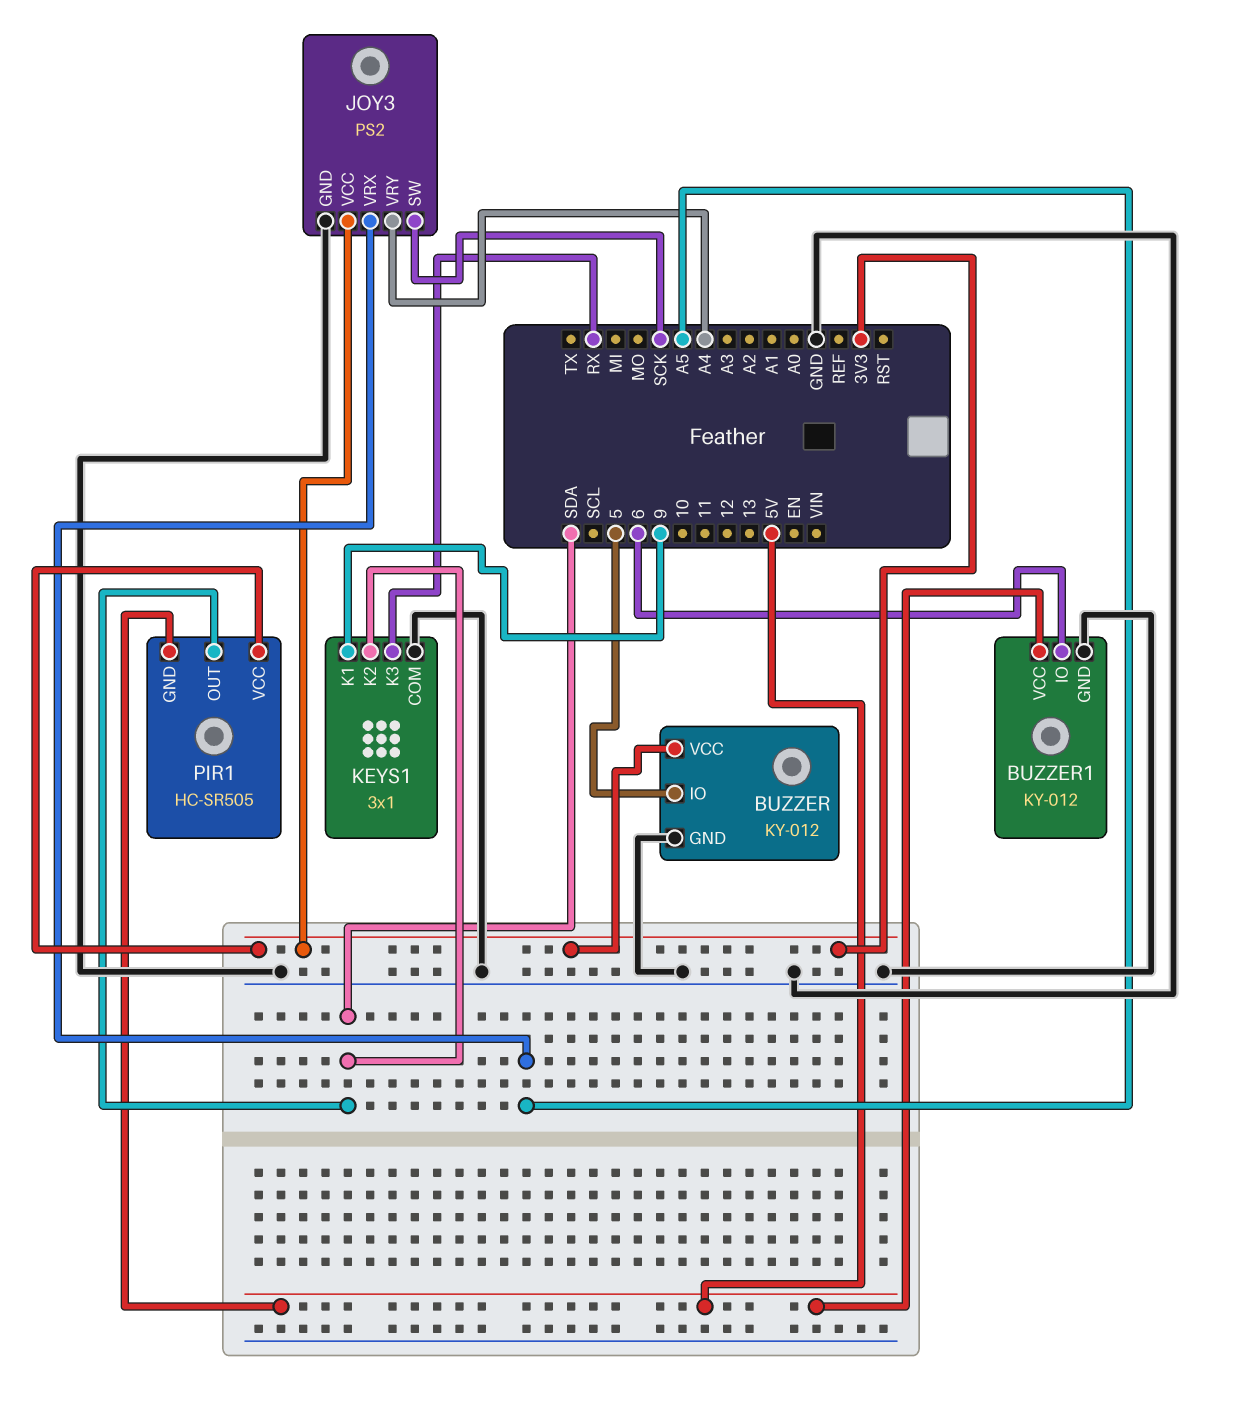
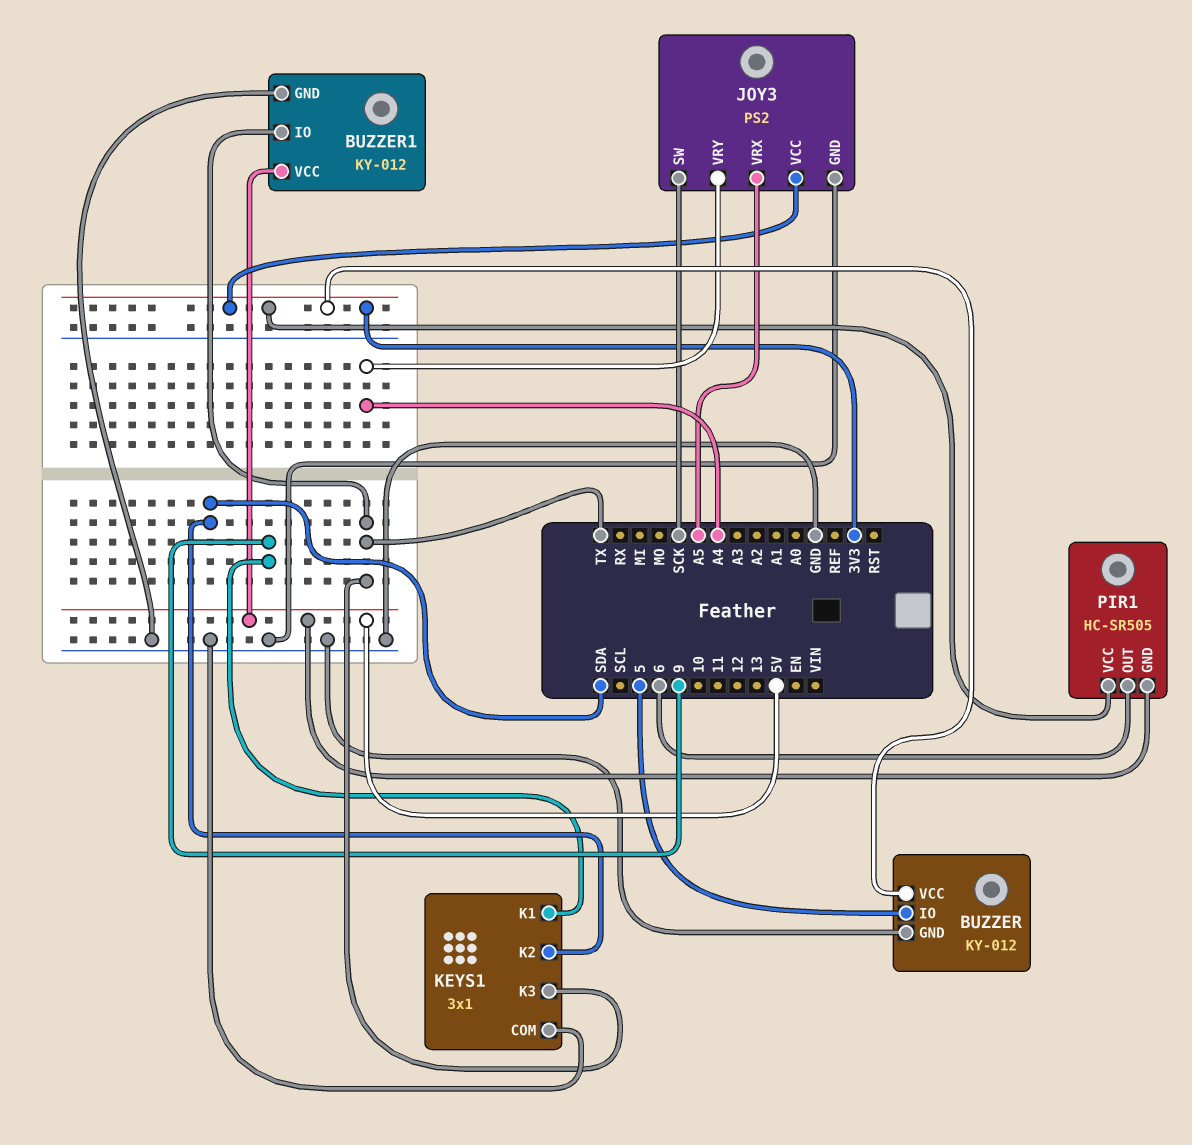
BUZZER1 pin IO: 6 -> TX
KEYS1 pin K3: RX -> TX
PIR1 pin OUT: SDA -> 6

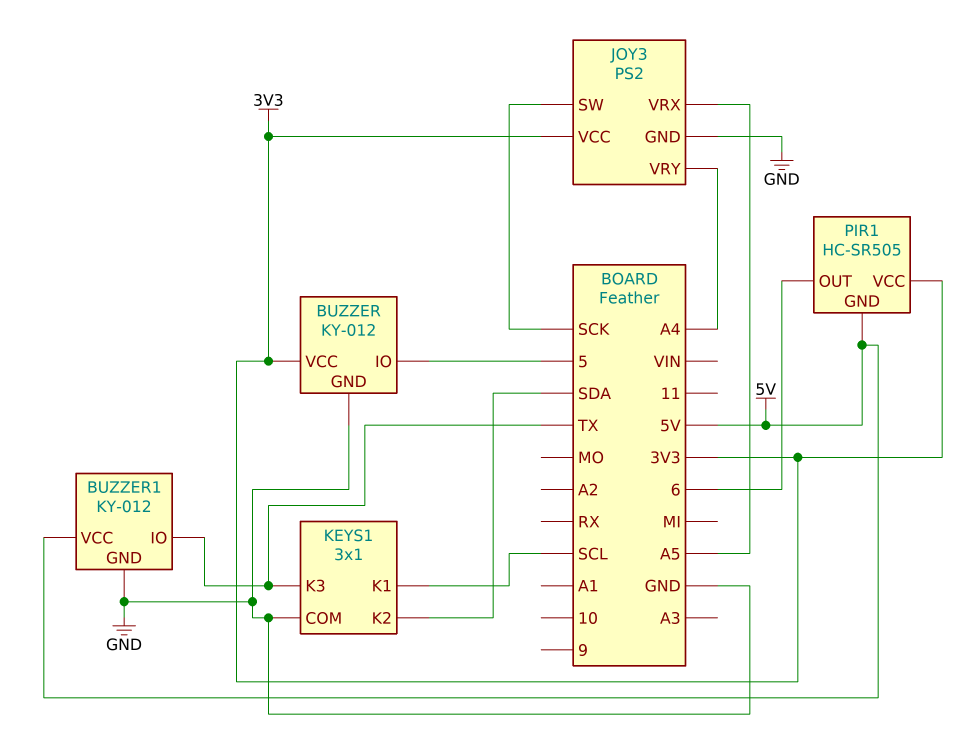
KEYS1 pin K1: 9 -> SCL

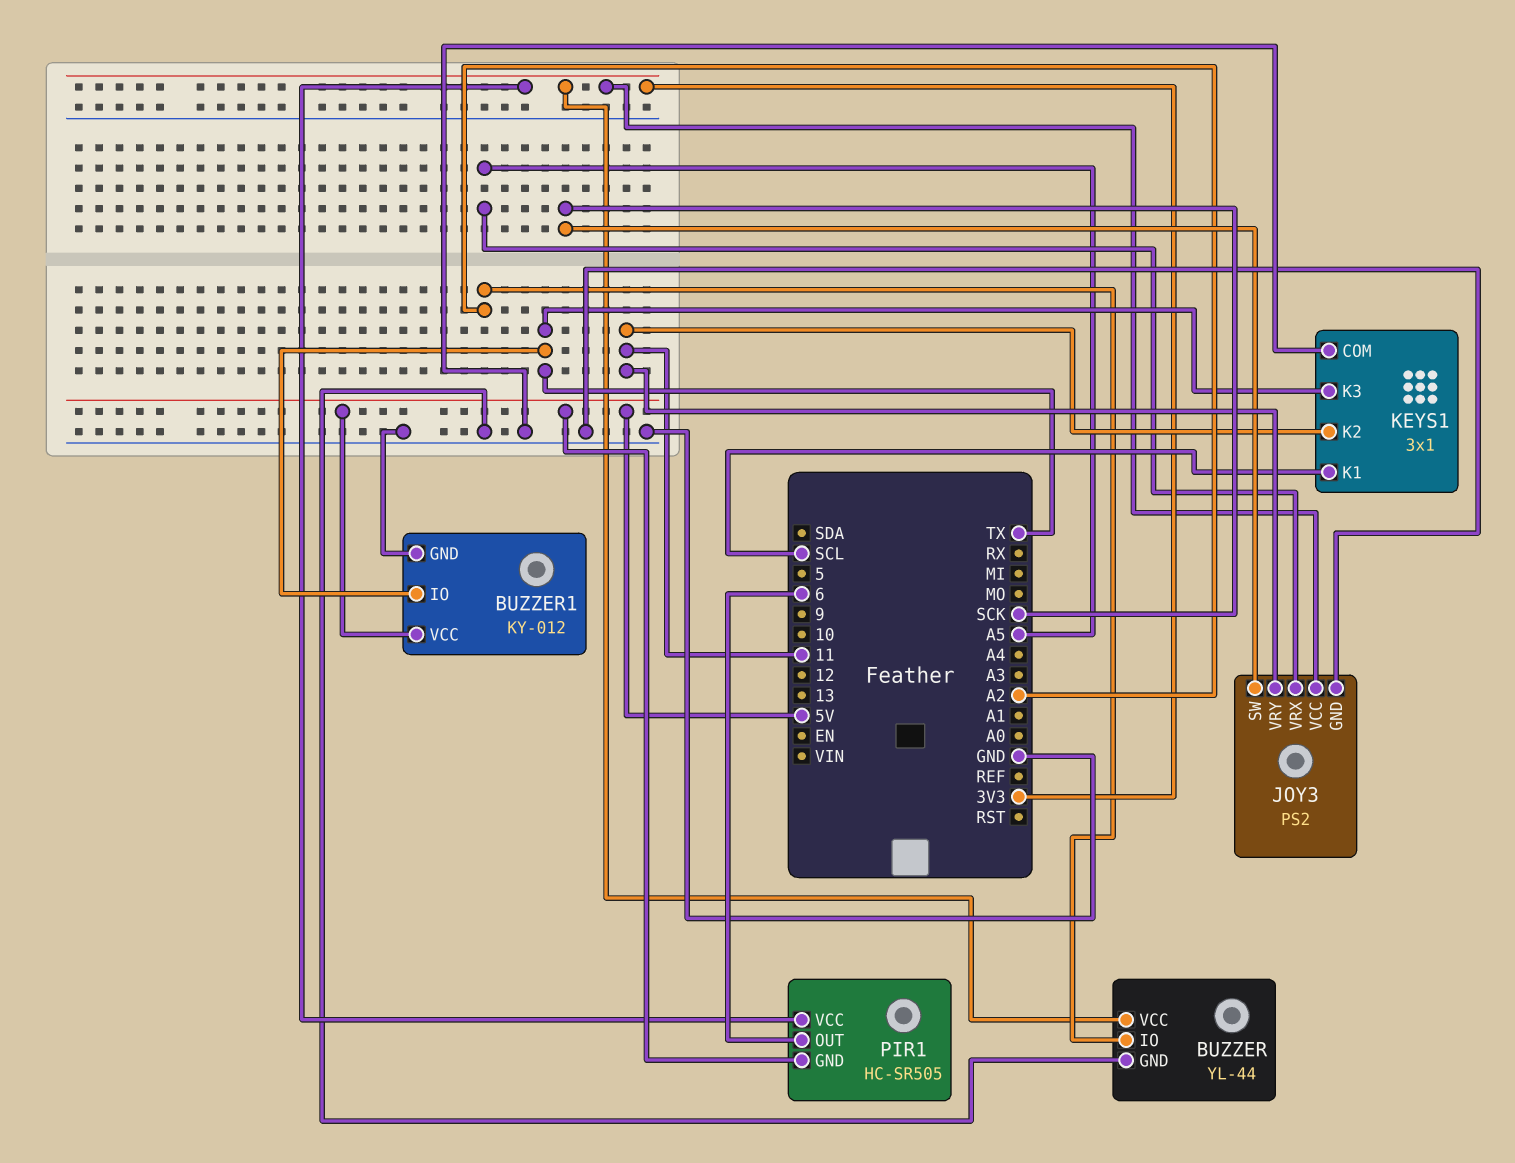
BUZZER: KY-012 -> YL-44
BUZZER pin IO: 5 -> A2
JOY3 pin VRY: A4 -> 11
KEYS1 pin K2: SDA -> 11

